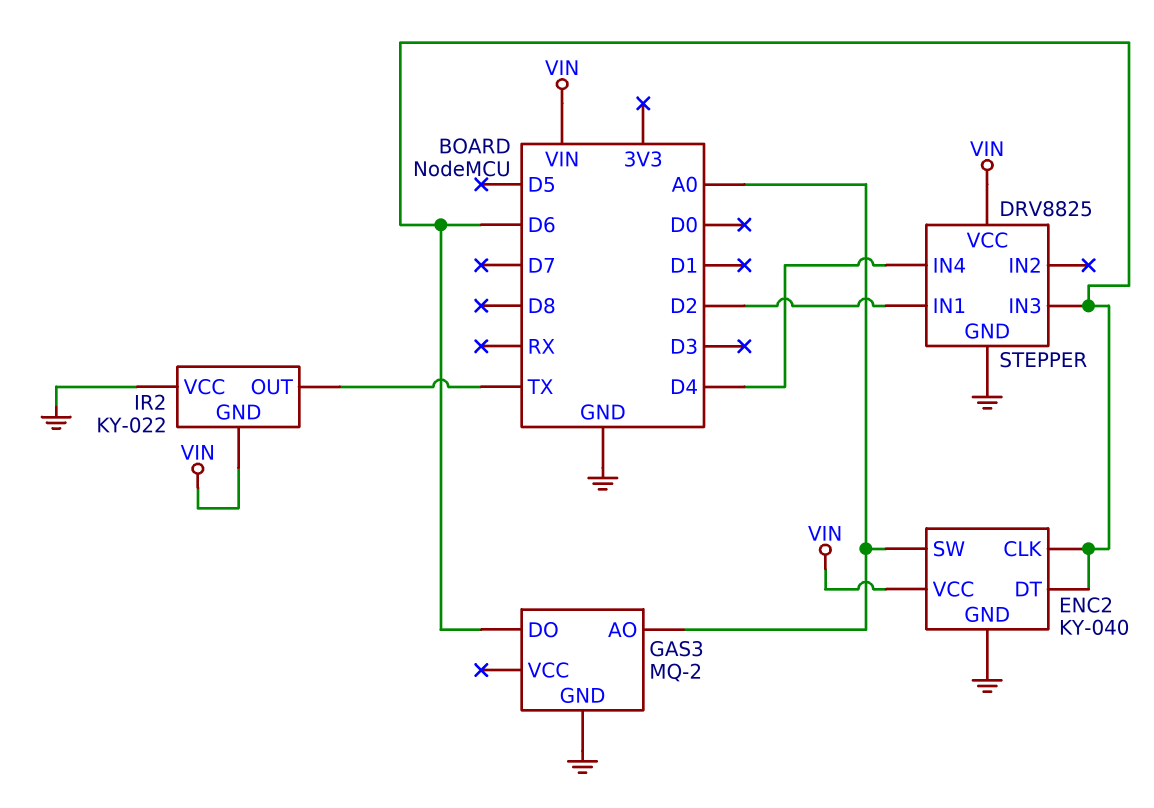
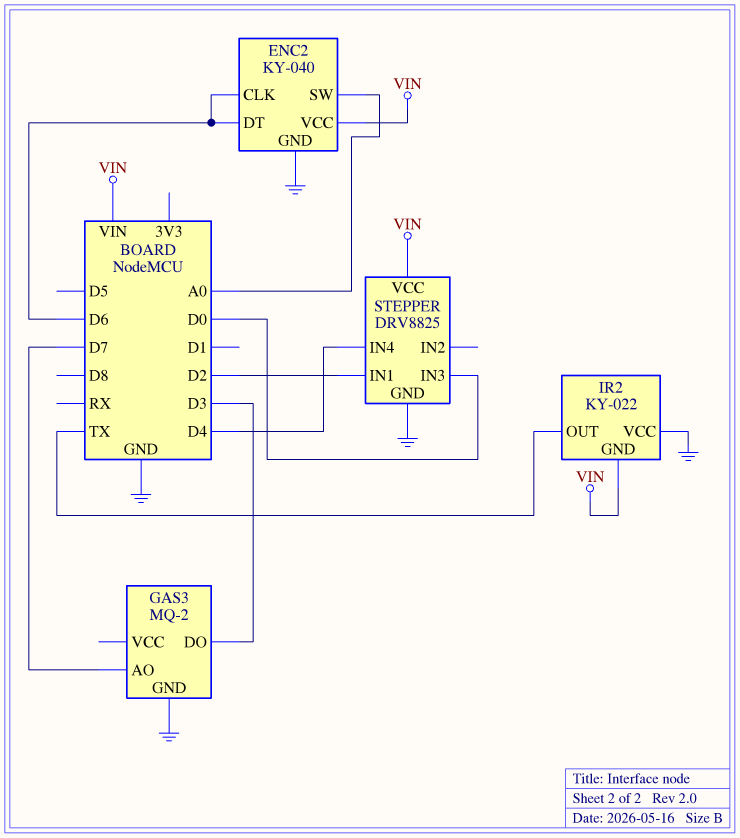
GAS3 pin AO: A0 -> D7
GAS3 pin DO: D6 -> D3
STEPPER pin IN3: D6 -> D0

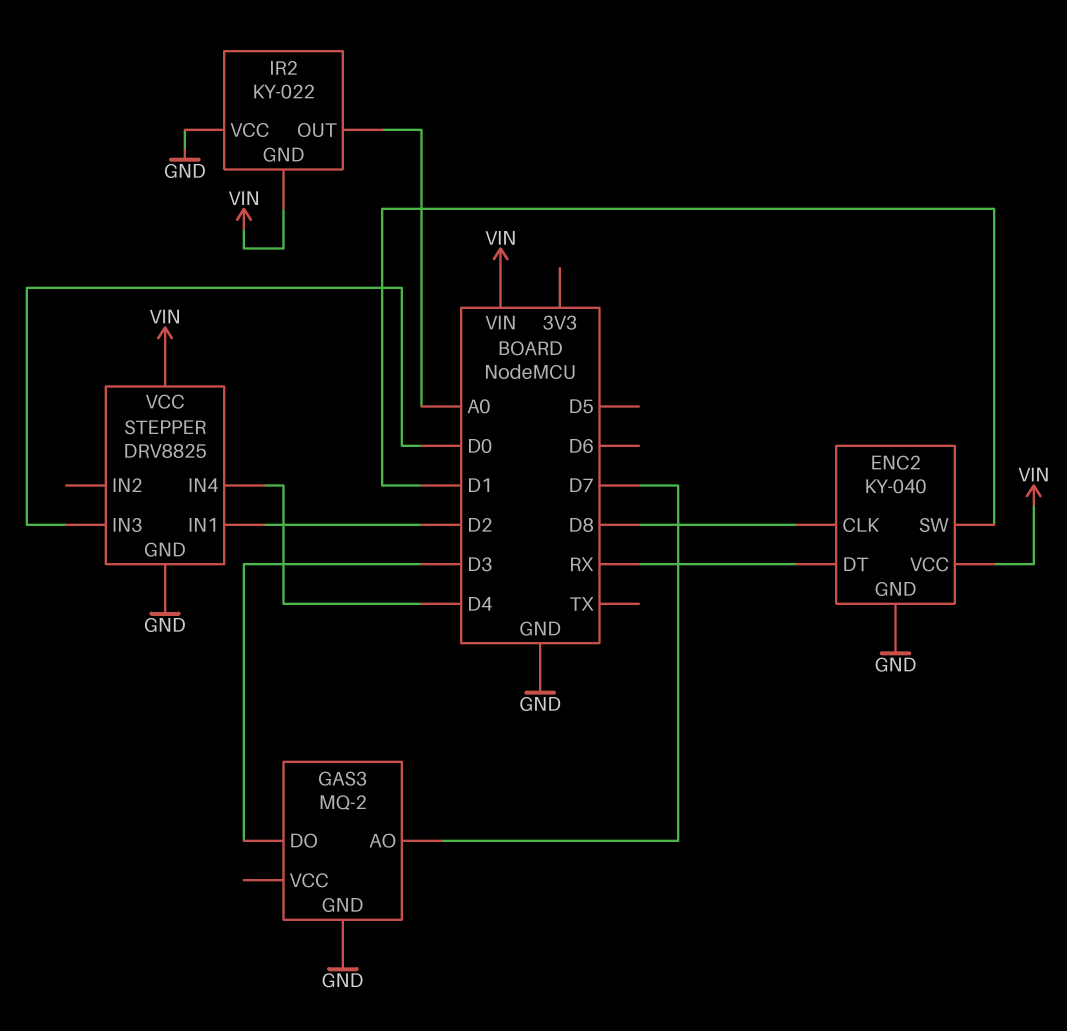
ENC2 pin CLK: D6 -> D8
ENC2 pin DT: D6 -> RX
ENC2 pin SW: A0 -> D1
IR2 pin OUT: TX -> A0

